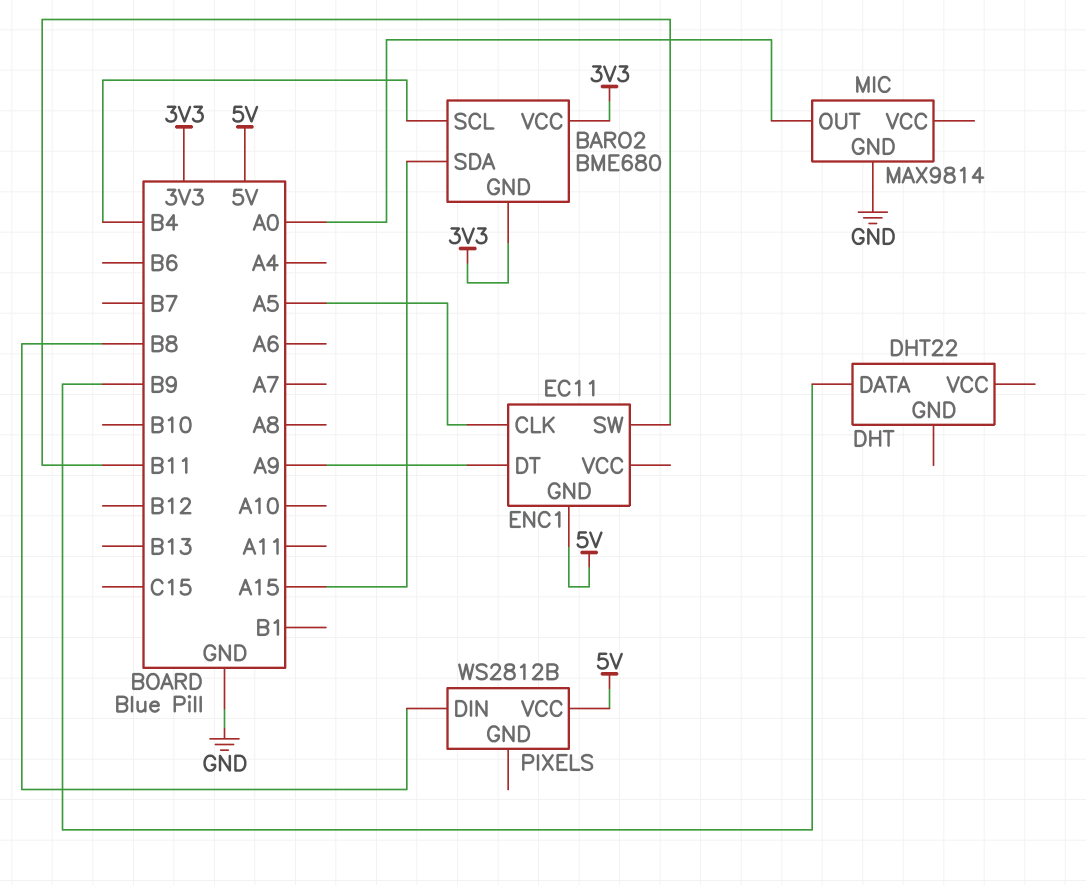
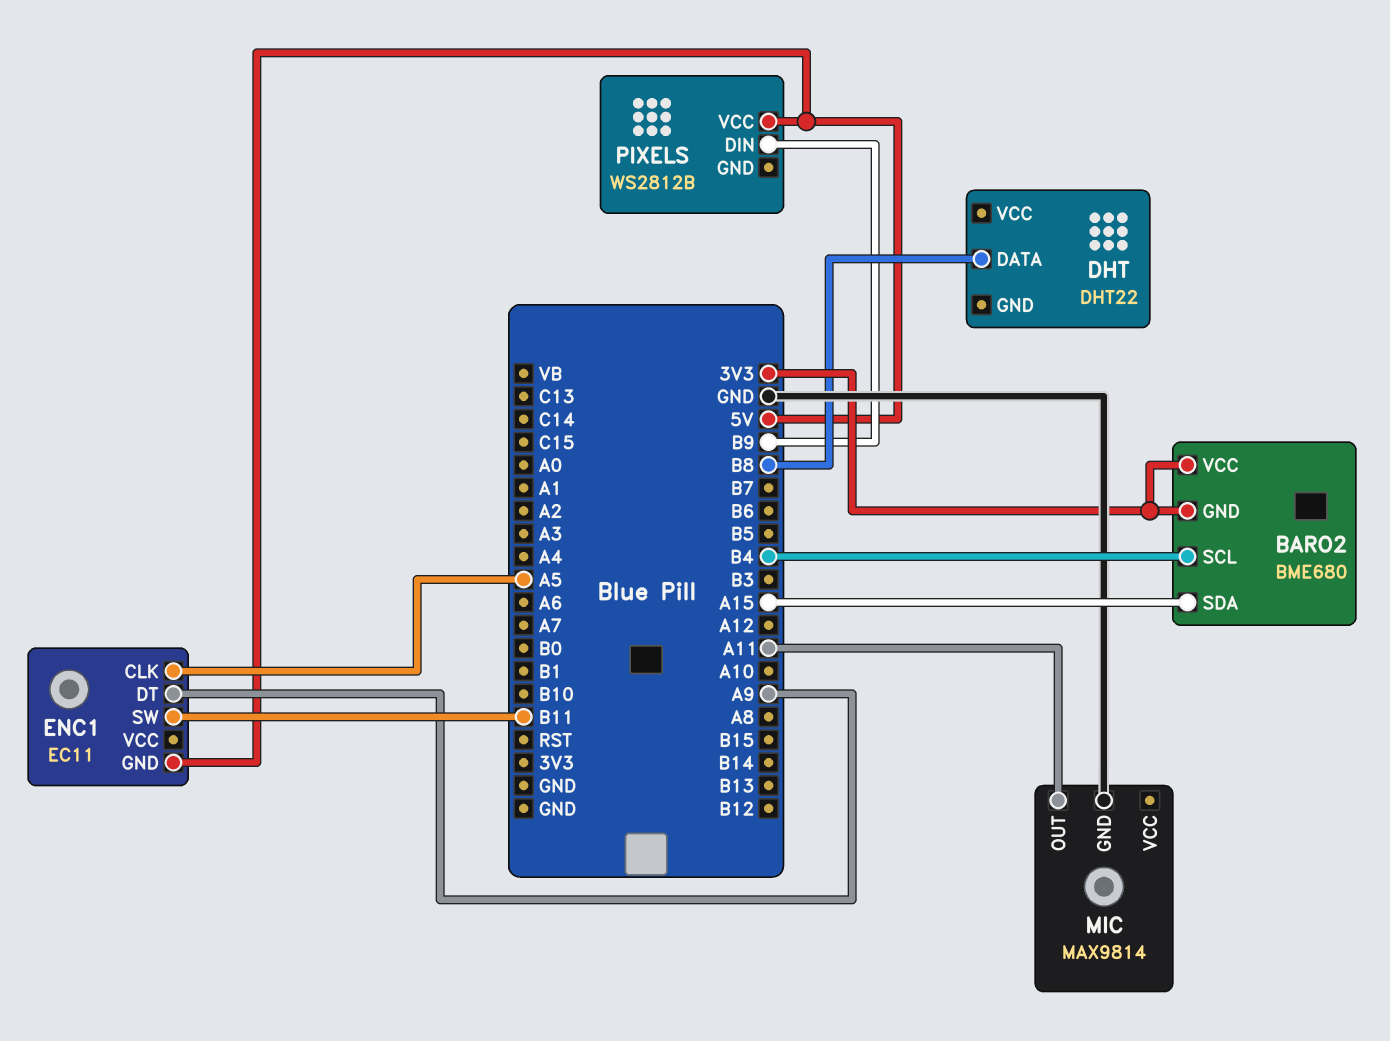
DHT pin DATA: B9 -> B8
MIC pin OUT: A0 -> A11
PIXELS pin DIN: B8 -> B9

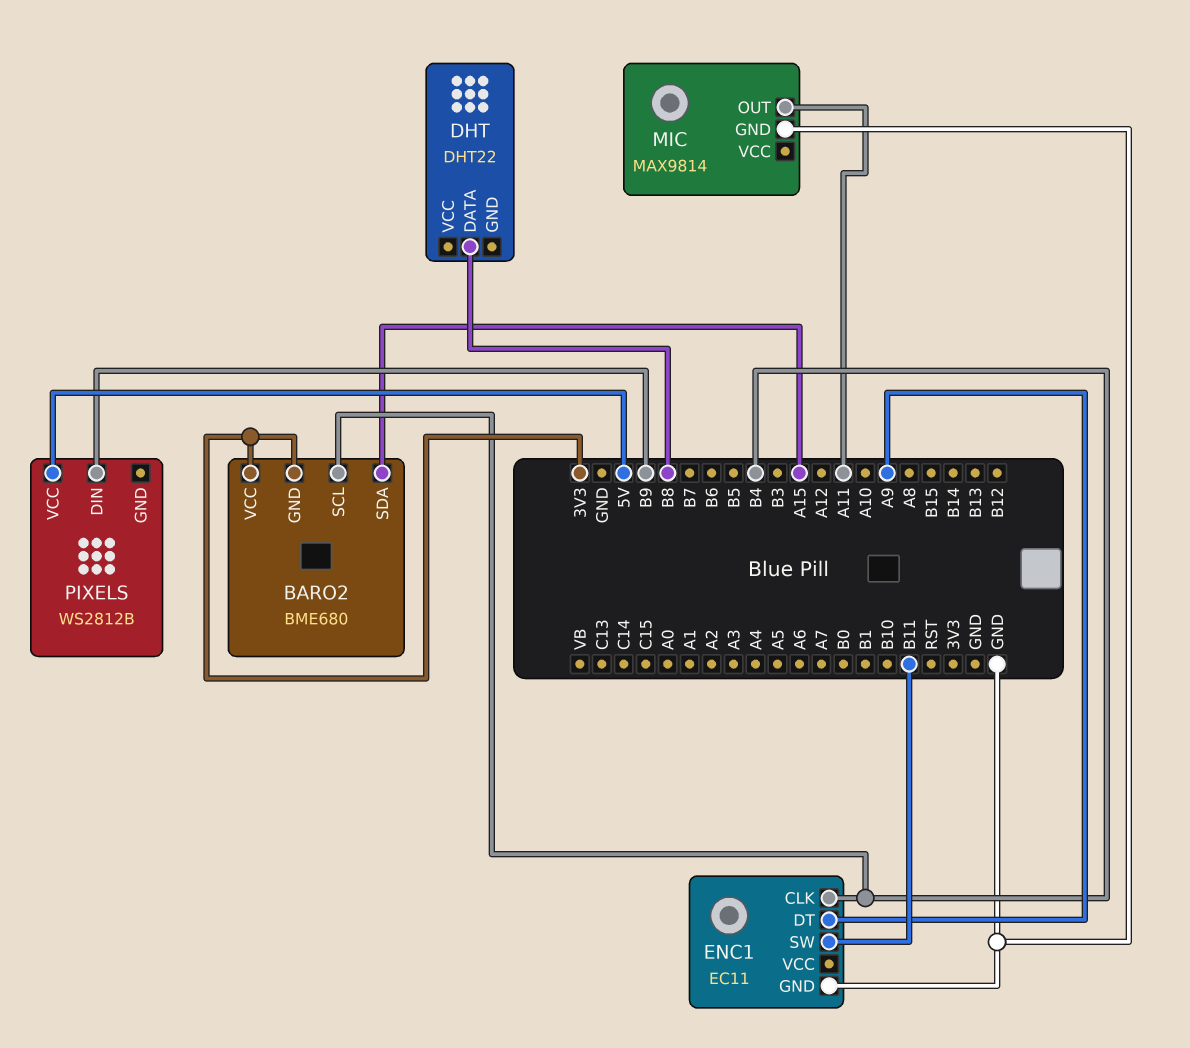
ENC1 pin CLK: A5 -> B4
ENC1 pin GND: 5V -> GND

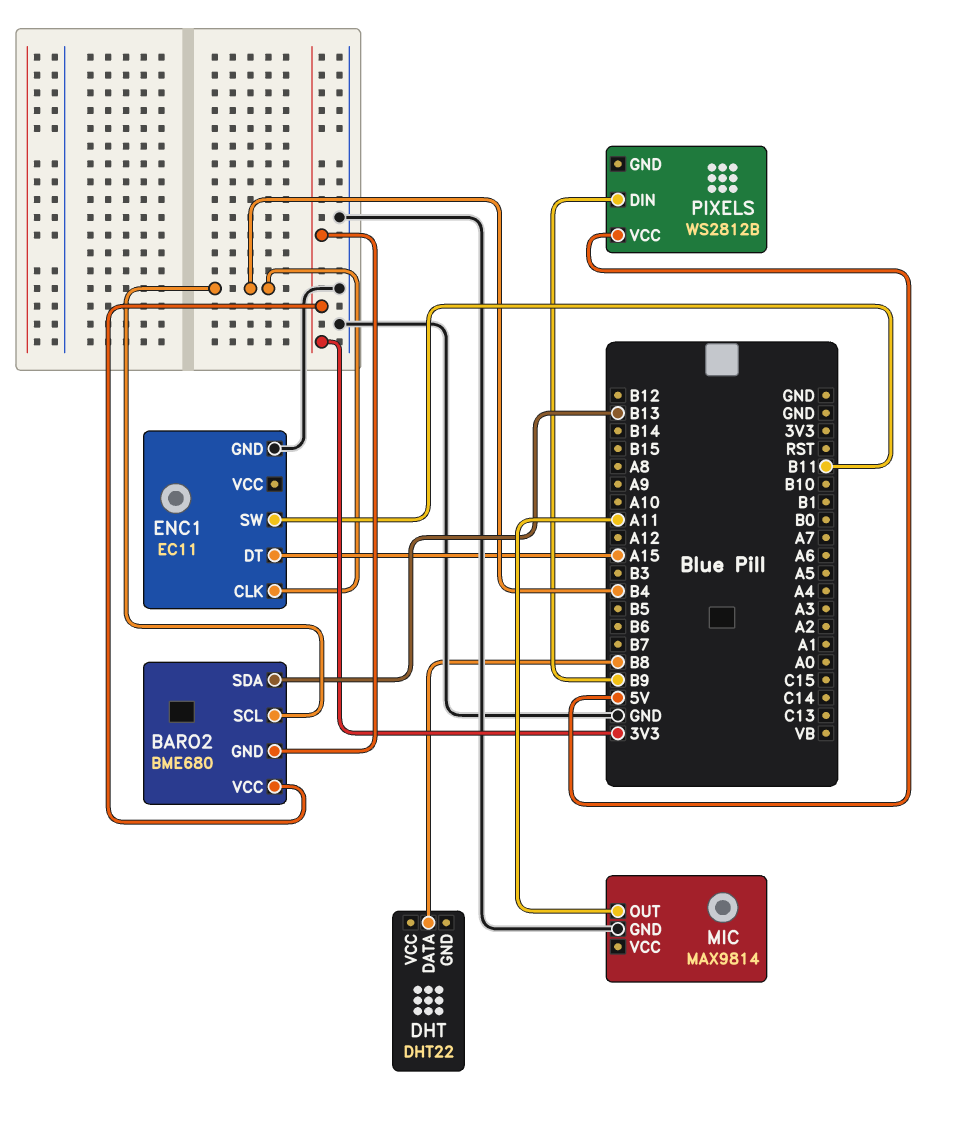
BARO2 pin SDA: A15 -> B13
ENC1 pin DT: A9 -> A15

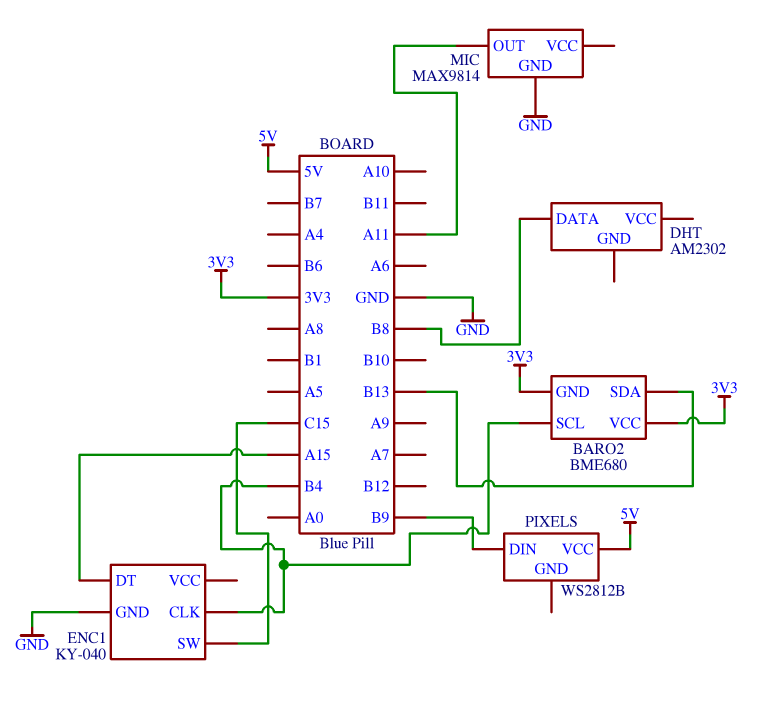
DHT: DHT22 -> AM2302
ENC1: EC11 -> KY-040
ENC1 pin SW: B11 -> C15

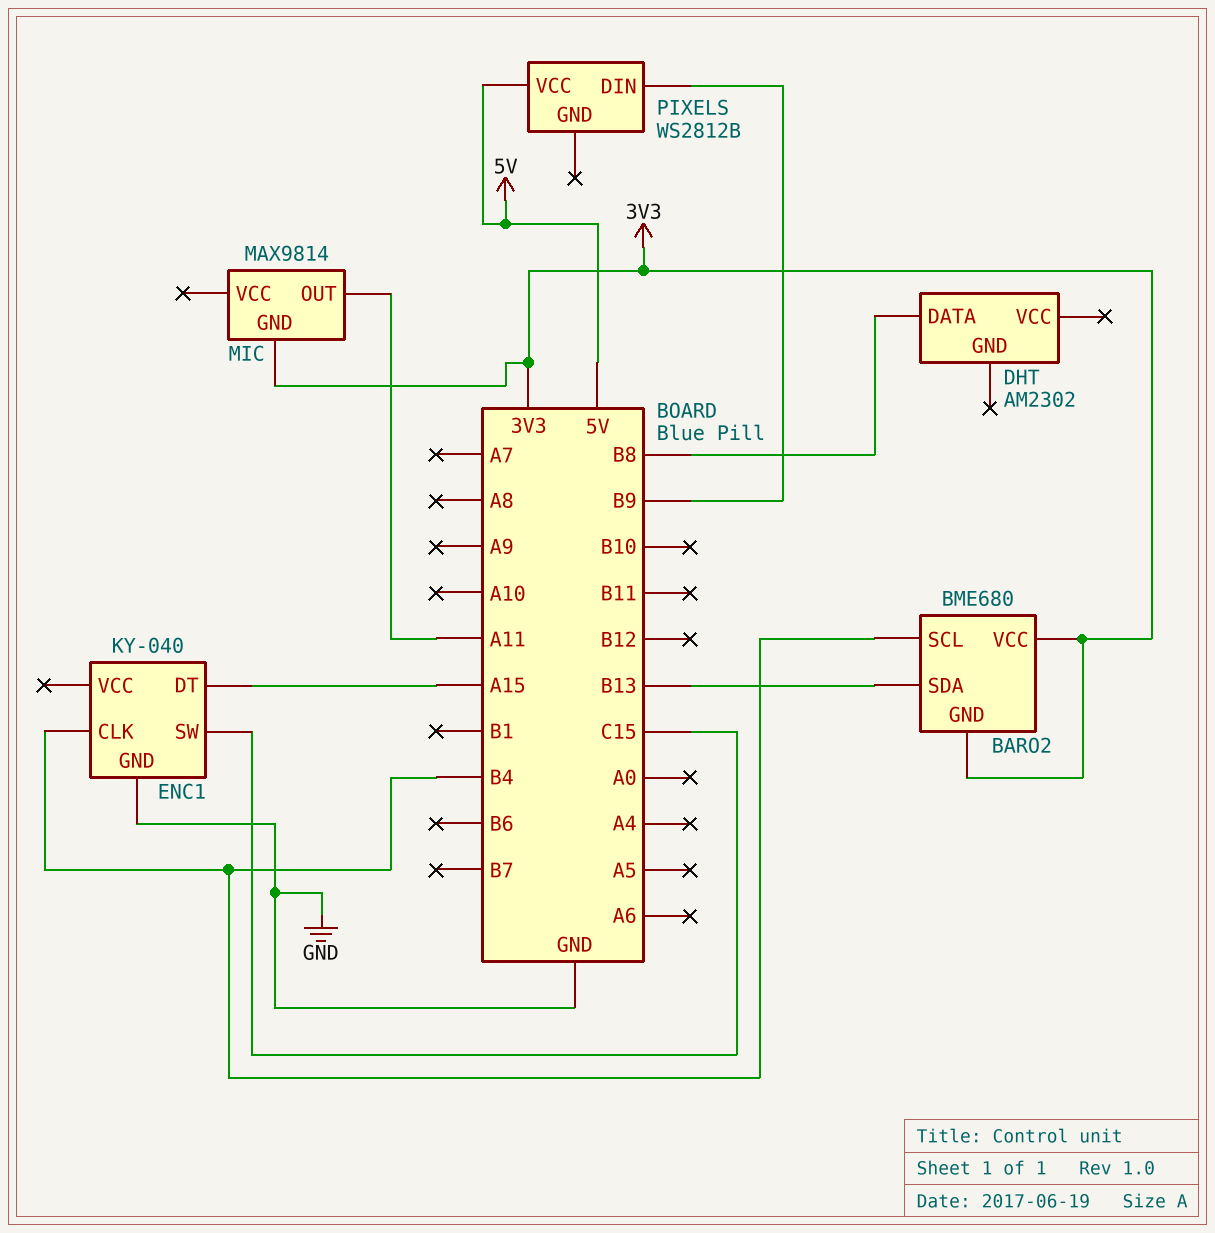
MIC pin GND: GND -> 3V3

